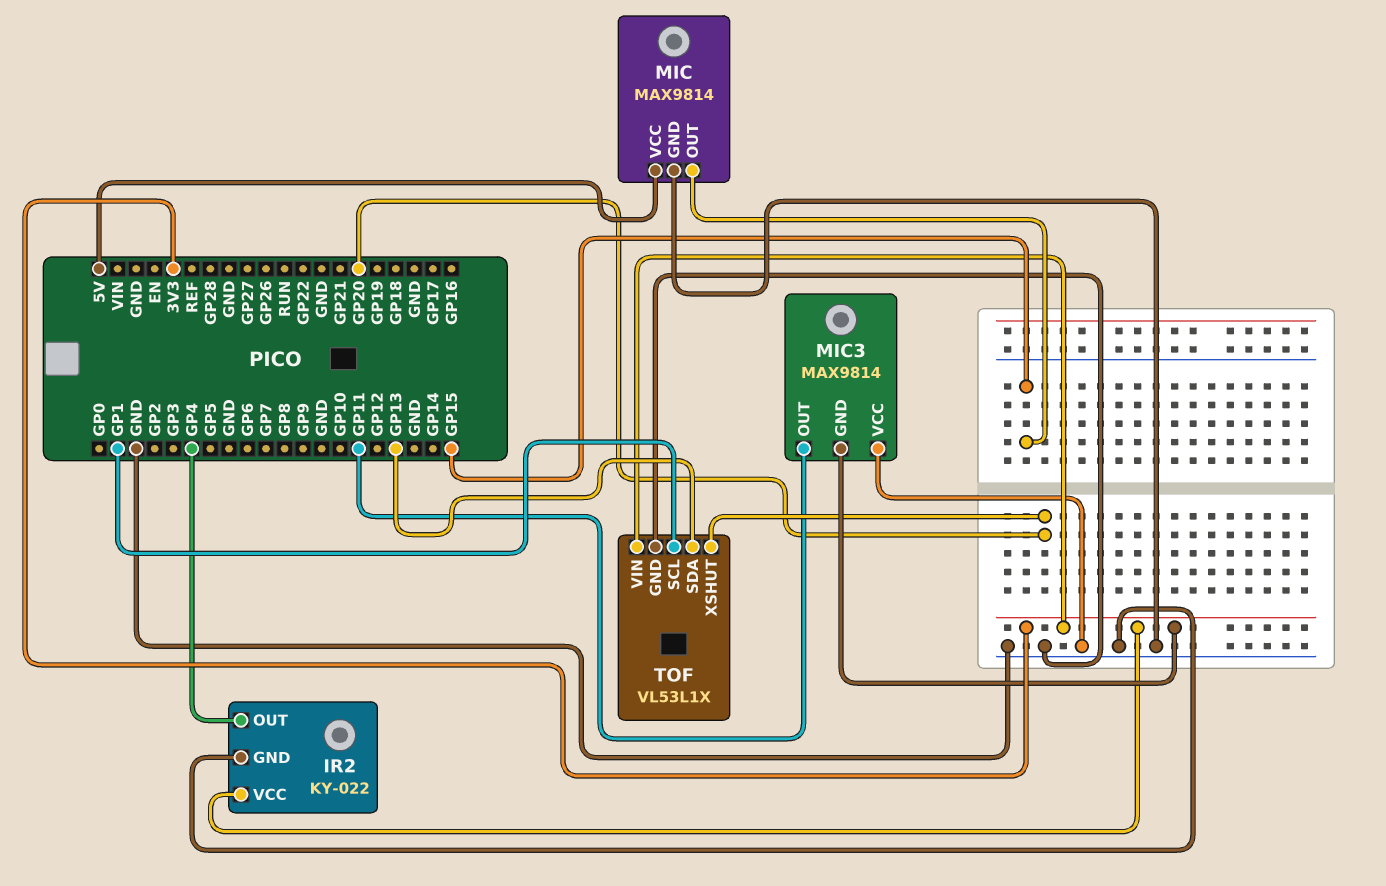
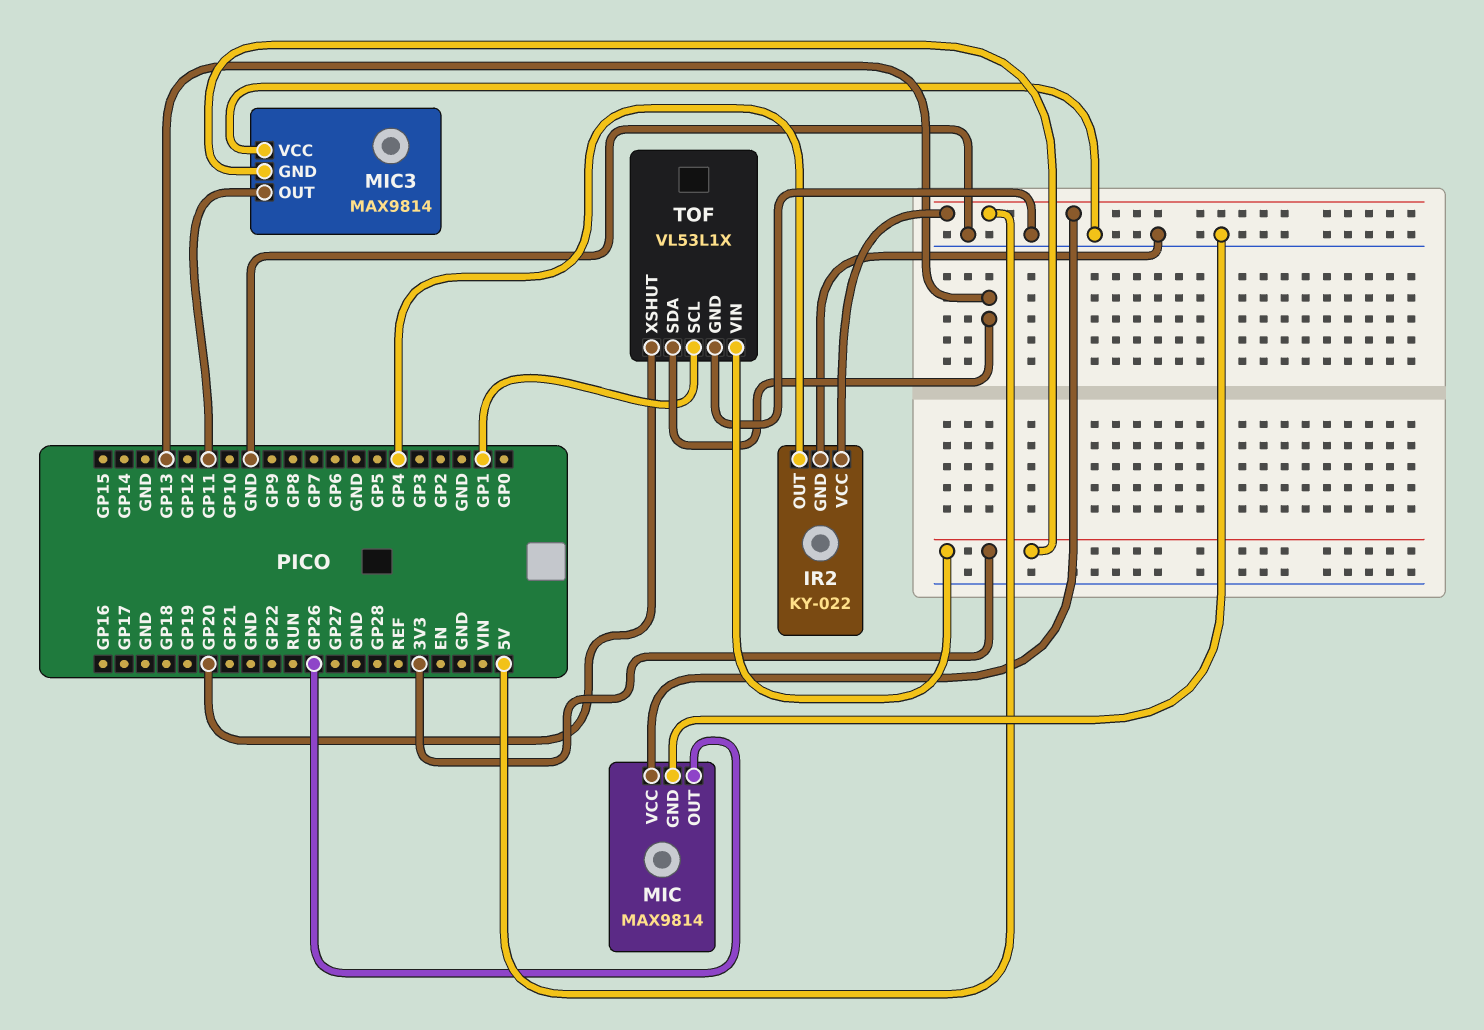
IR2 pin VCC: 3V3 -> 5V
MIC pin OUT: GP15 -> GP26

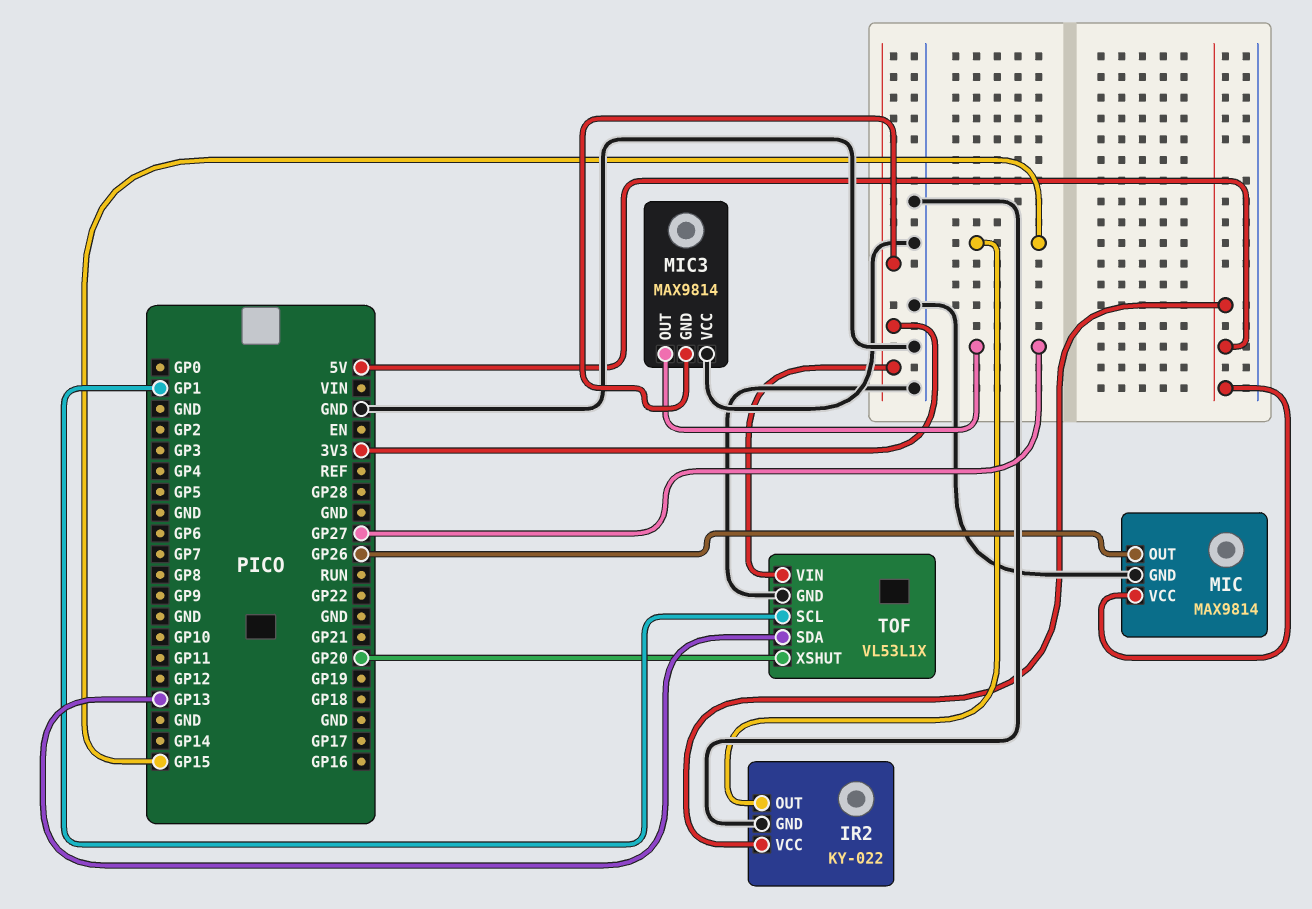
IR2 pin OUT: GP4 -> GP15
MIC3 pin OUT: GP11 -> GP27

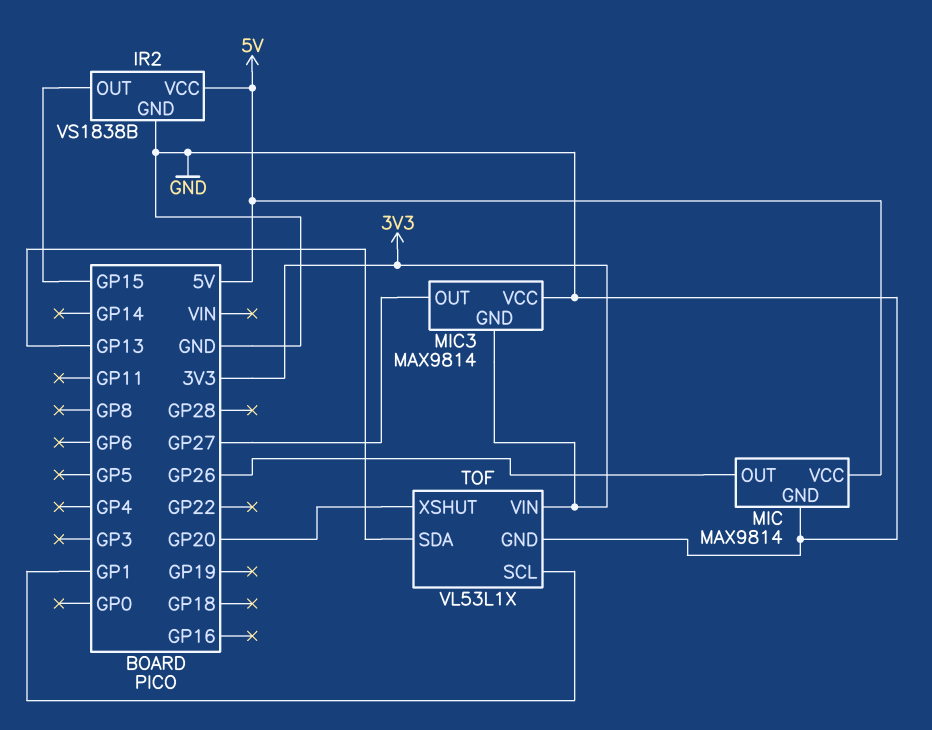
IR2: KY-022 -> VS1838B

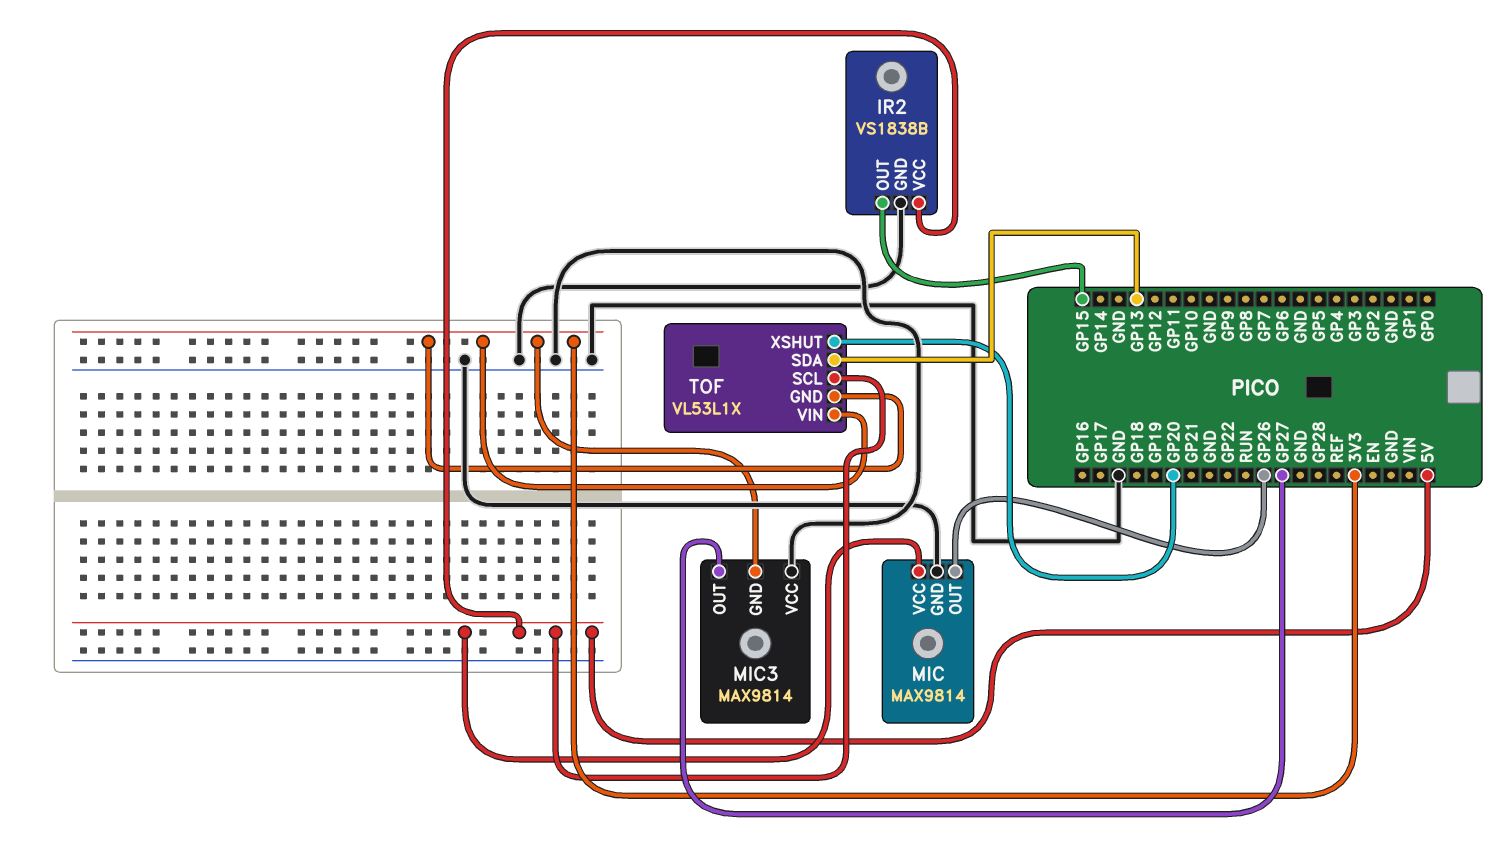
TOF pin GND: GND -> 3V3
TOF pin SCL: GP1 -> 5V

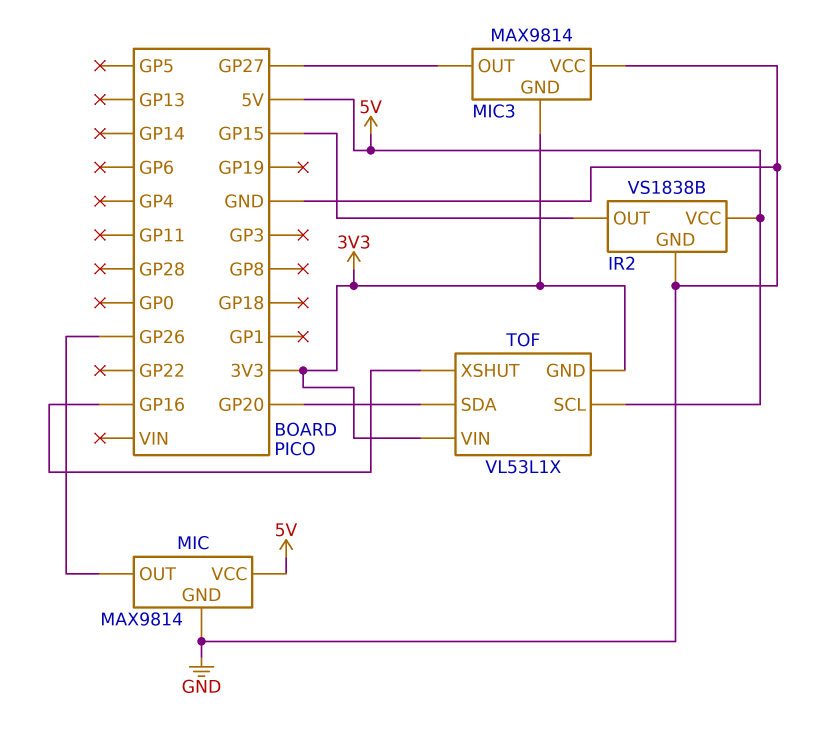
TOF pin SDA: GP13 -> GP20
TOF pin XSHUT: GP20 -> GP16

